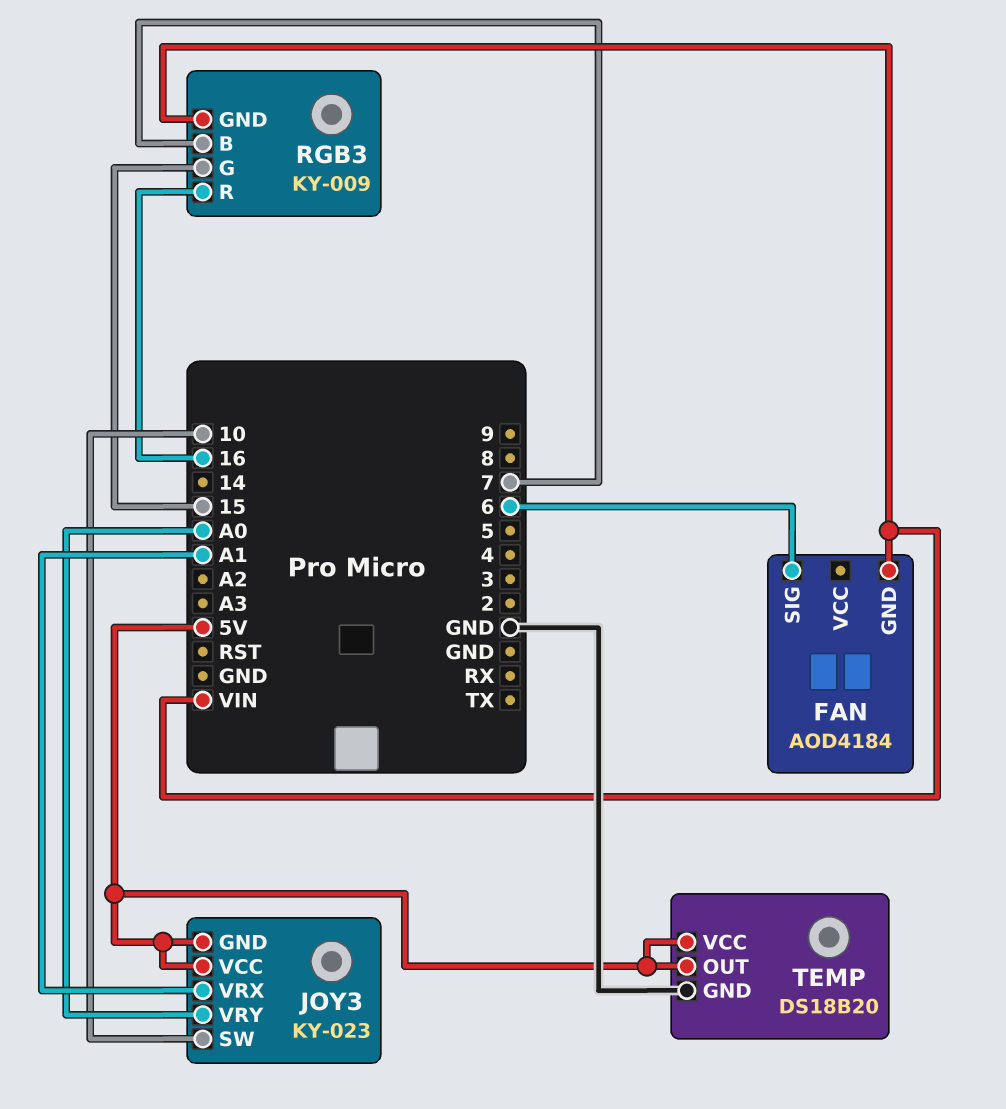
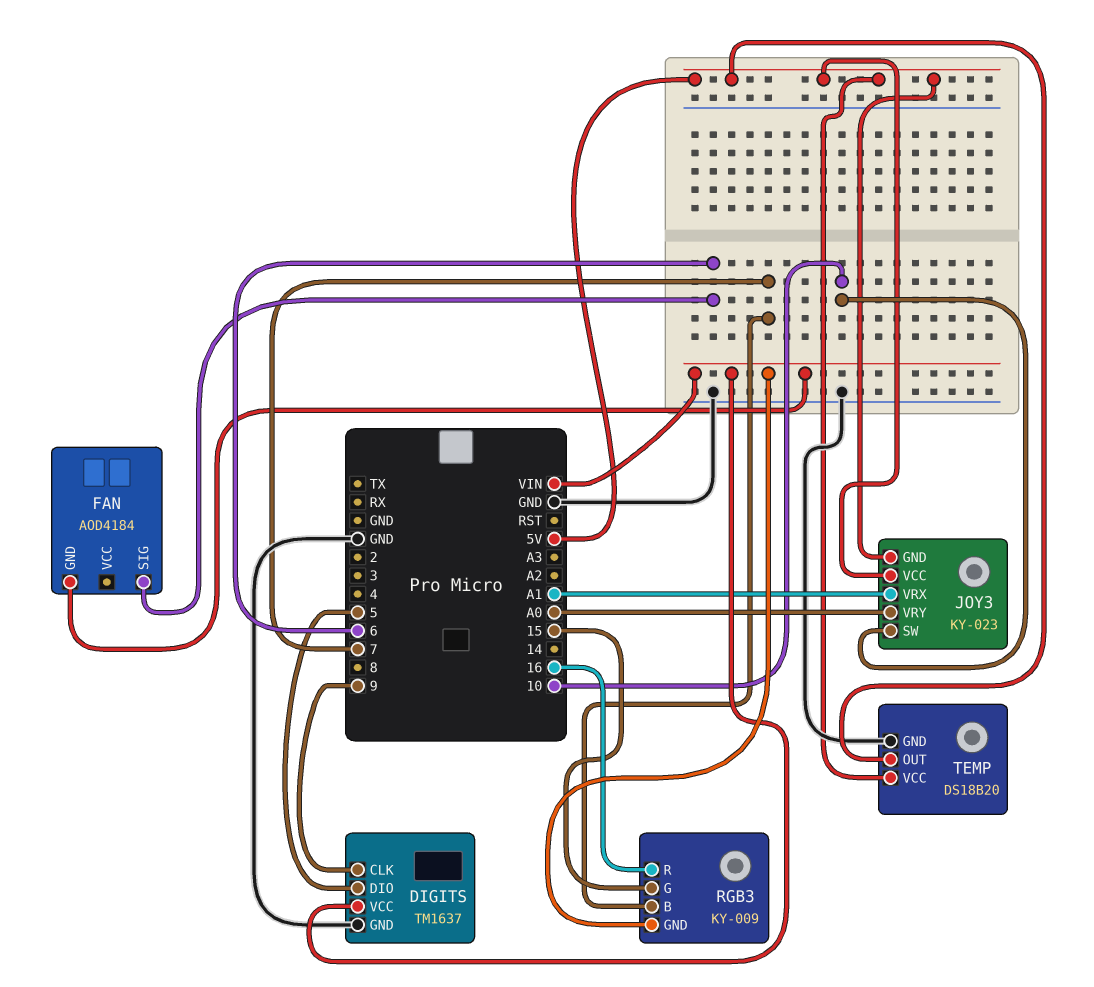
DIGITS: none -> TM1637
DIGITS pin CLK: none -> 9
DIGITS pin DIO: none -> 5
DIGITS pin GND: none -> GND
DIGITS pin VCC: none -> VIN

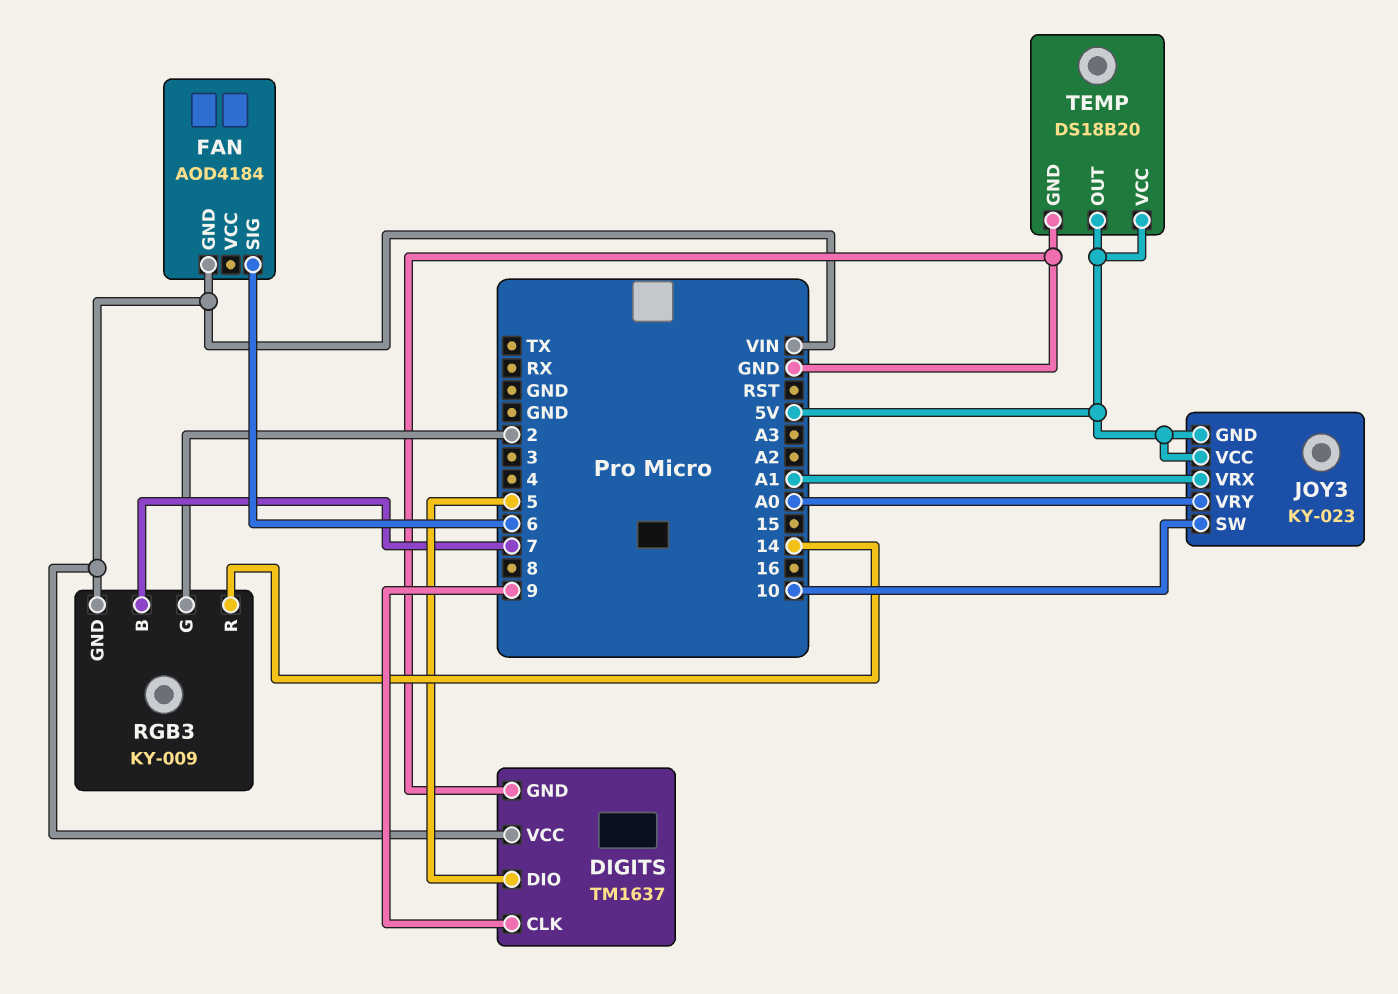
RGB3 pin G: 15 -> 2
RGB3 pin R: 16 -> 14

